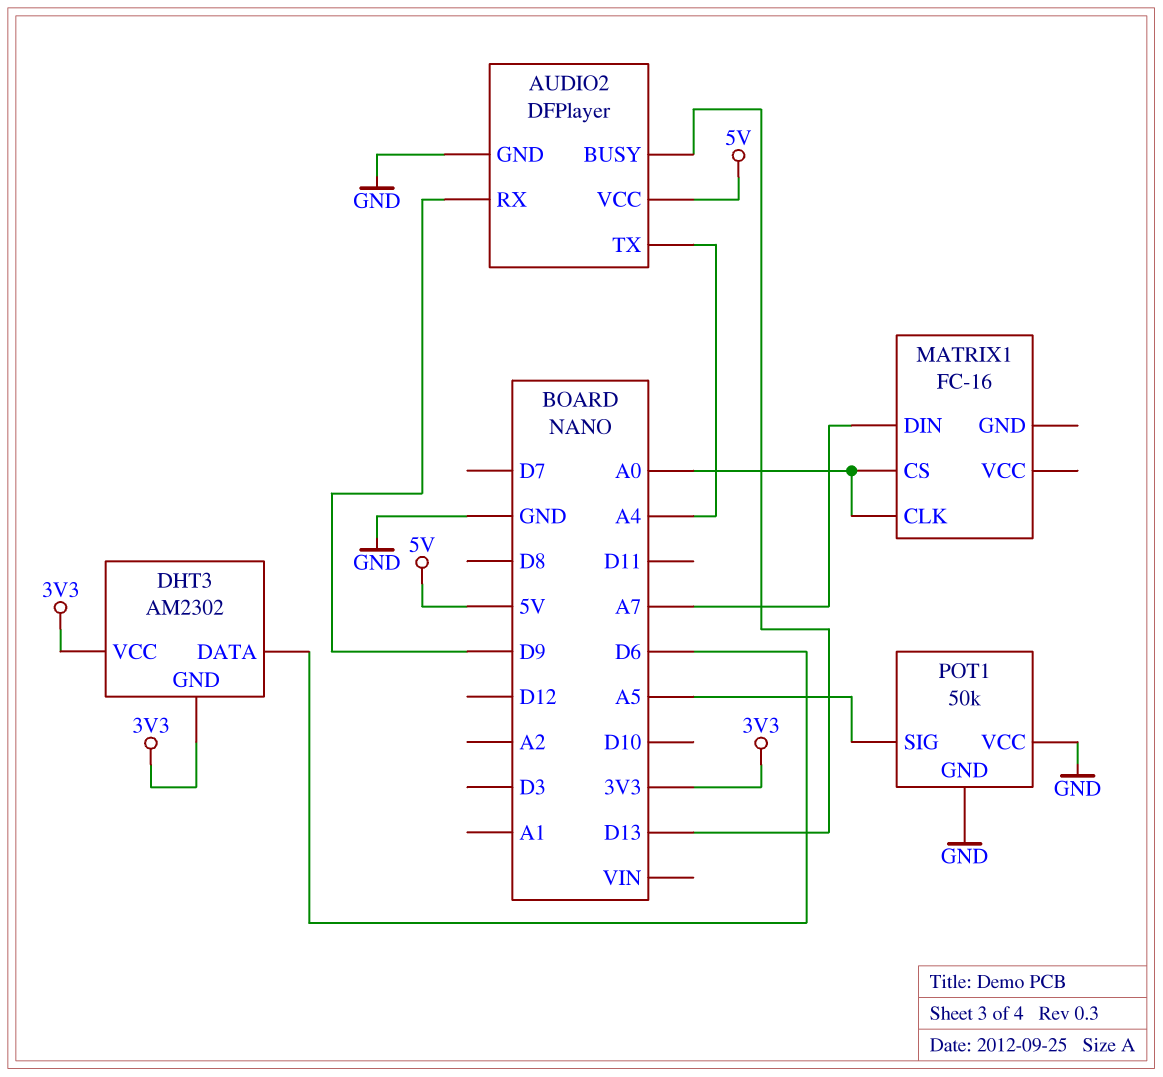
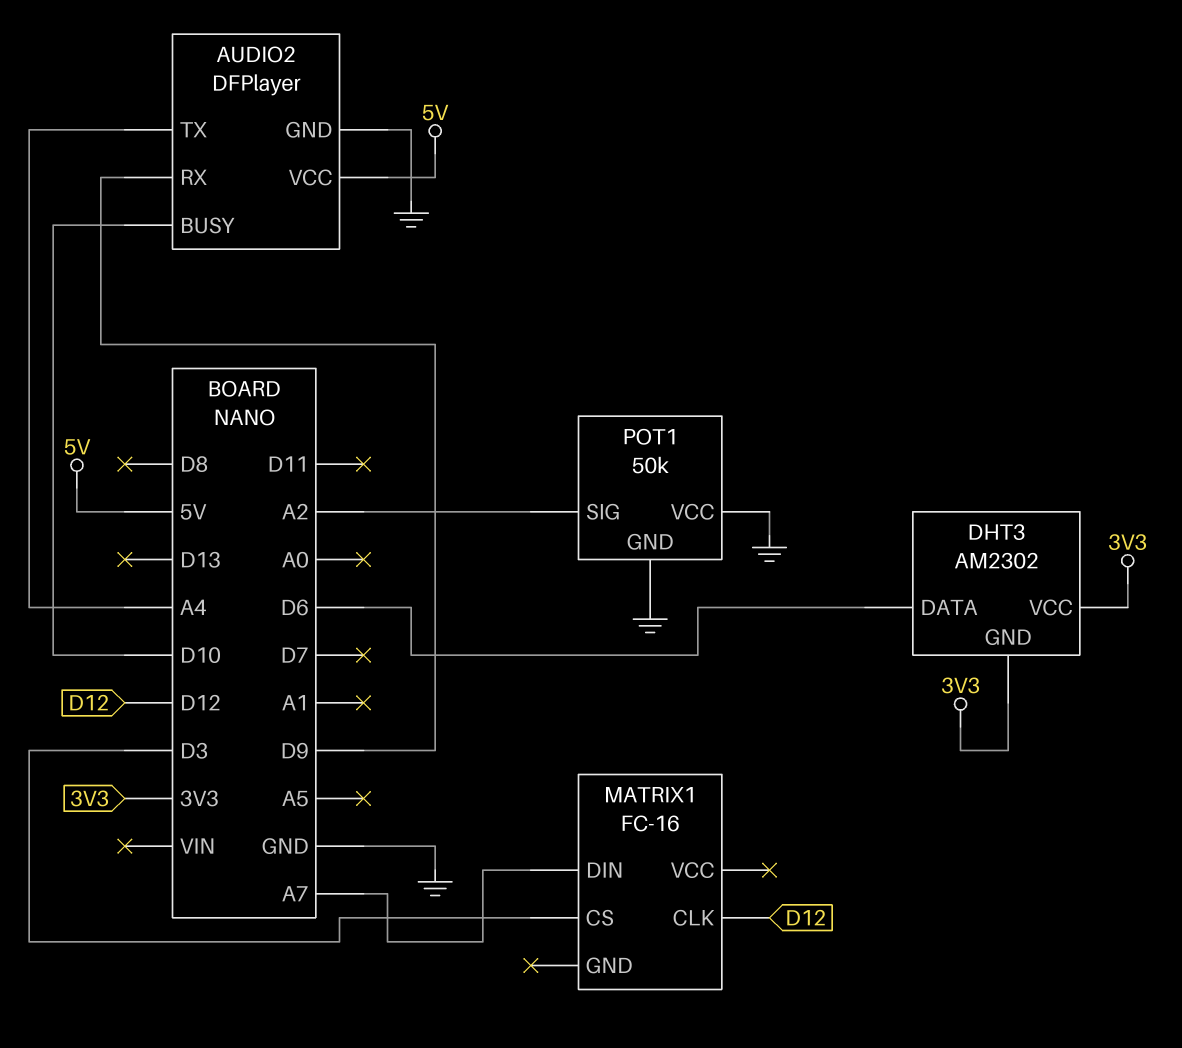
AUDIO2 pin BUSY: D13 -> D10
MATRIX1 pin CLK: A0 -> D12
MATRIX1 pin CS: A0 -> D3
POT1 pin SIG: A5 -> A2

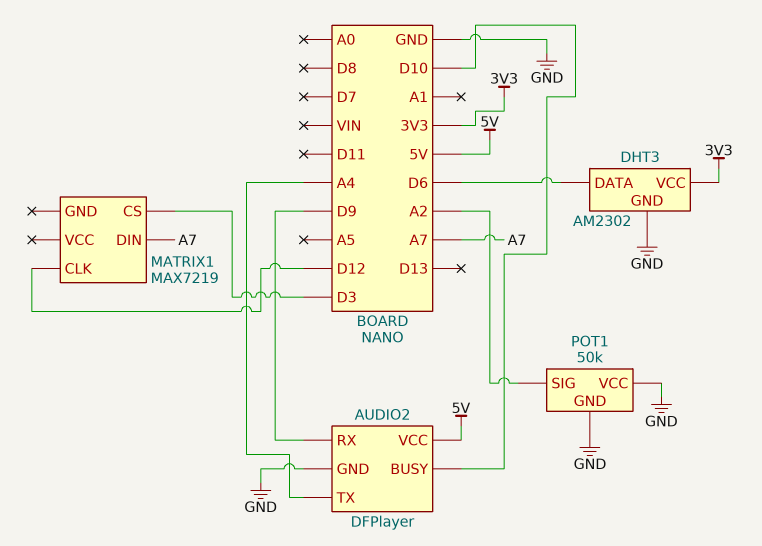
DHT3 pin GND: 3V3 -> GND
MATRIX1: FC-16 -> MAX7219

